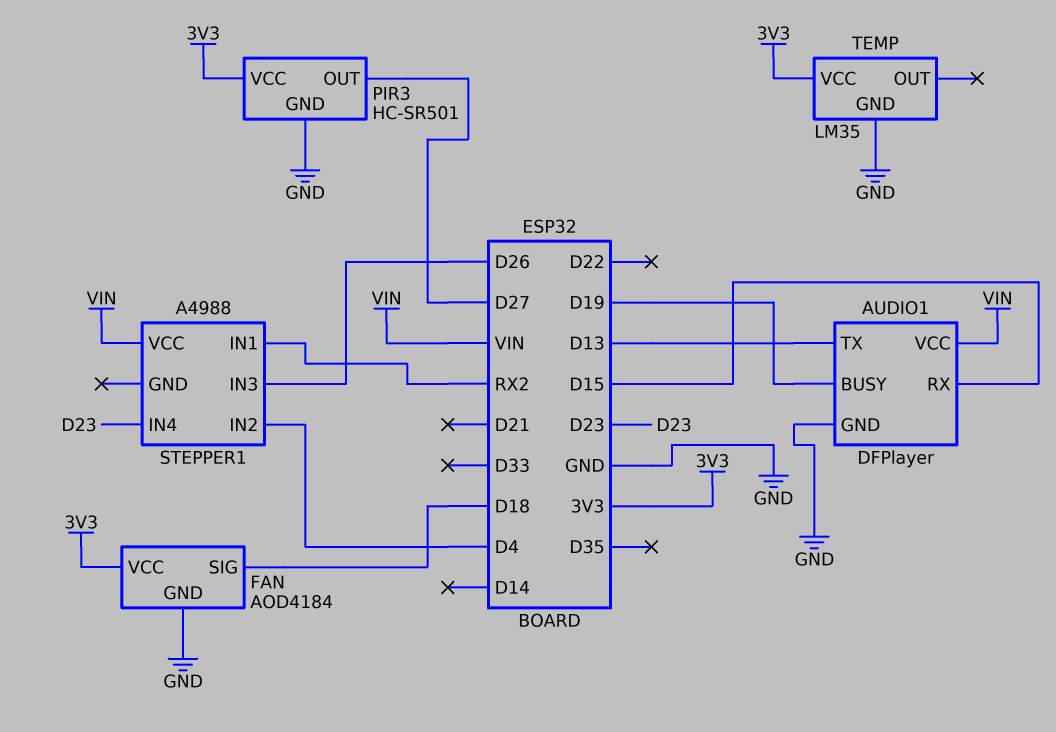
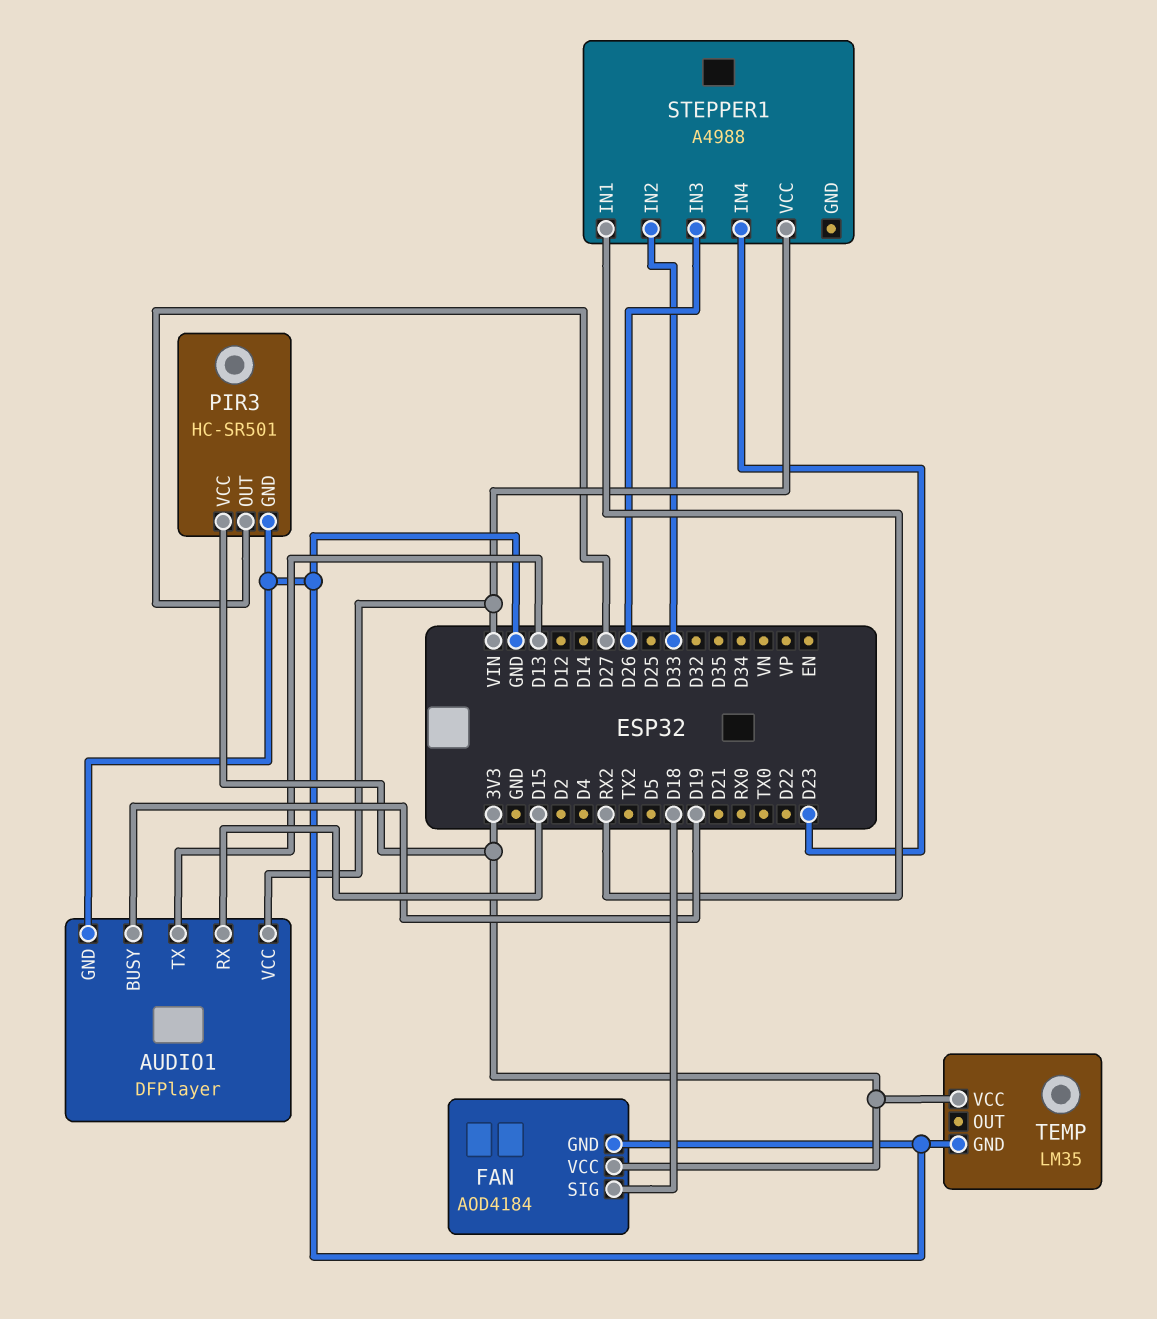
STEPPER1 pin IN2: D4 -> D33

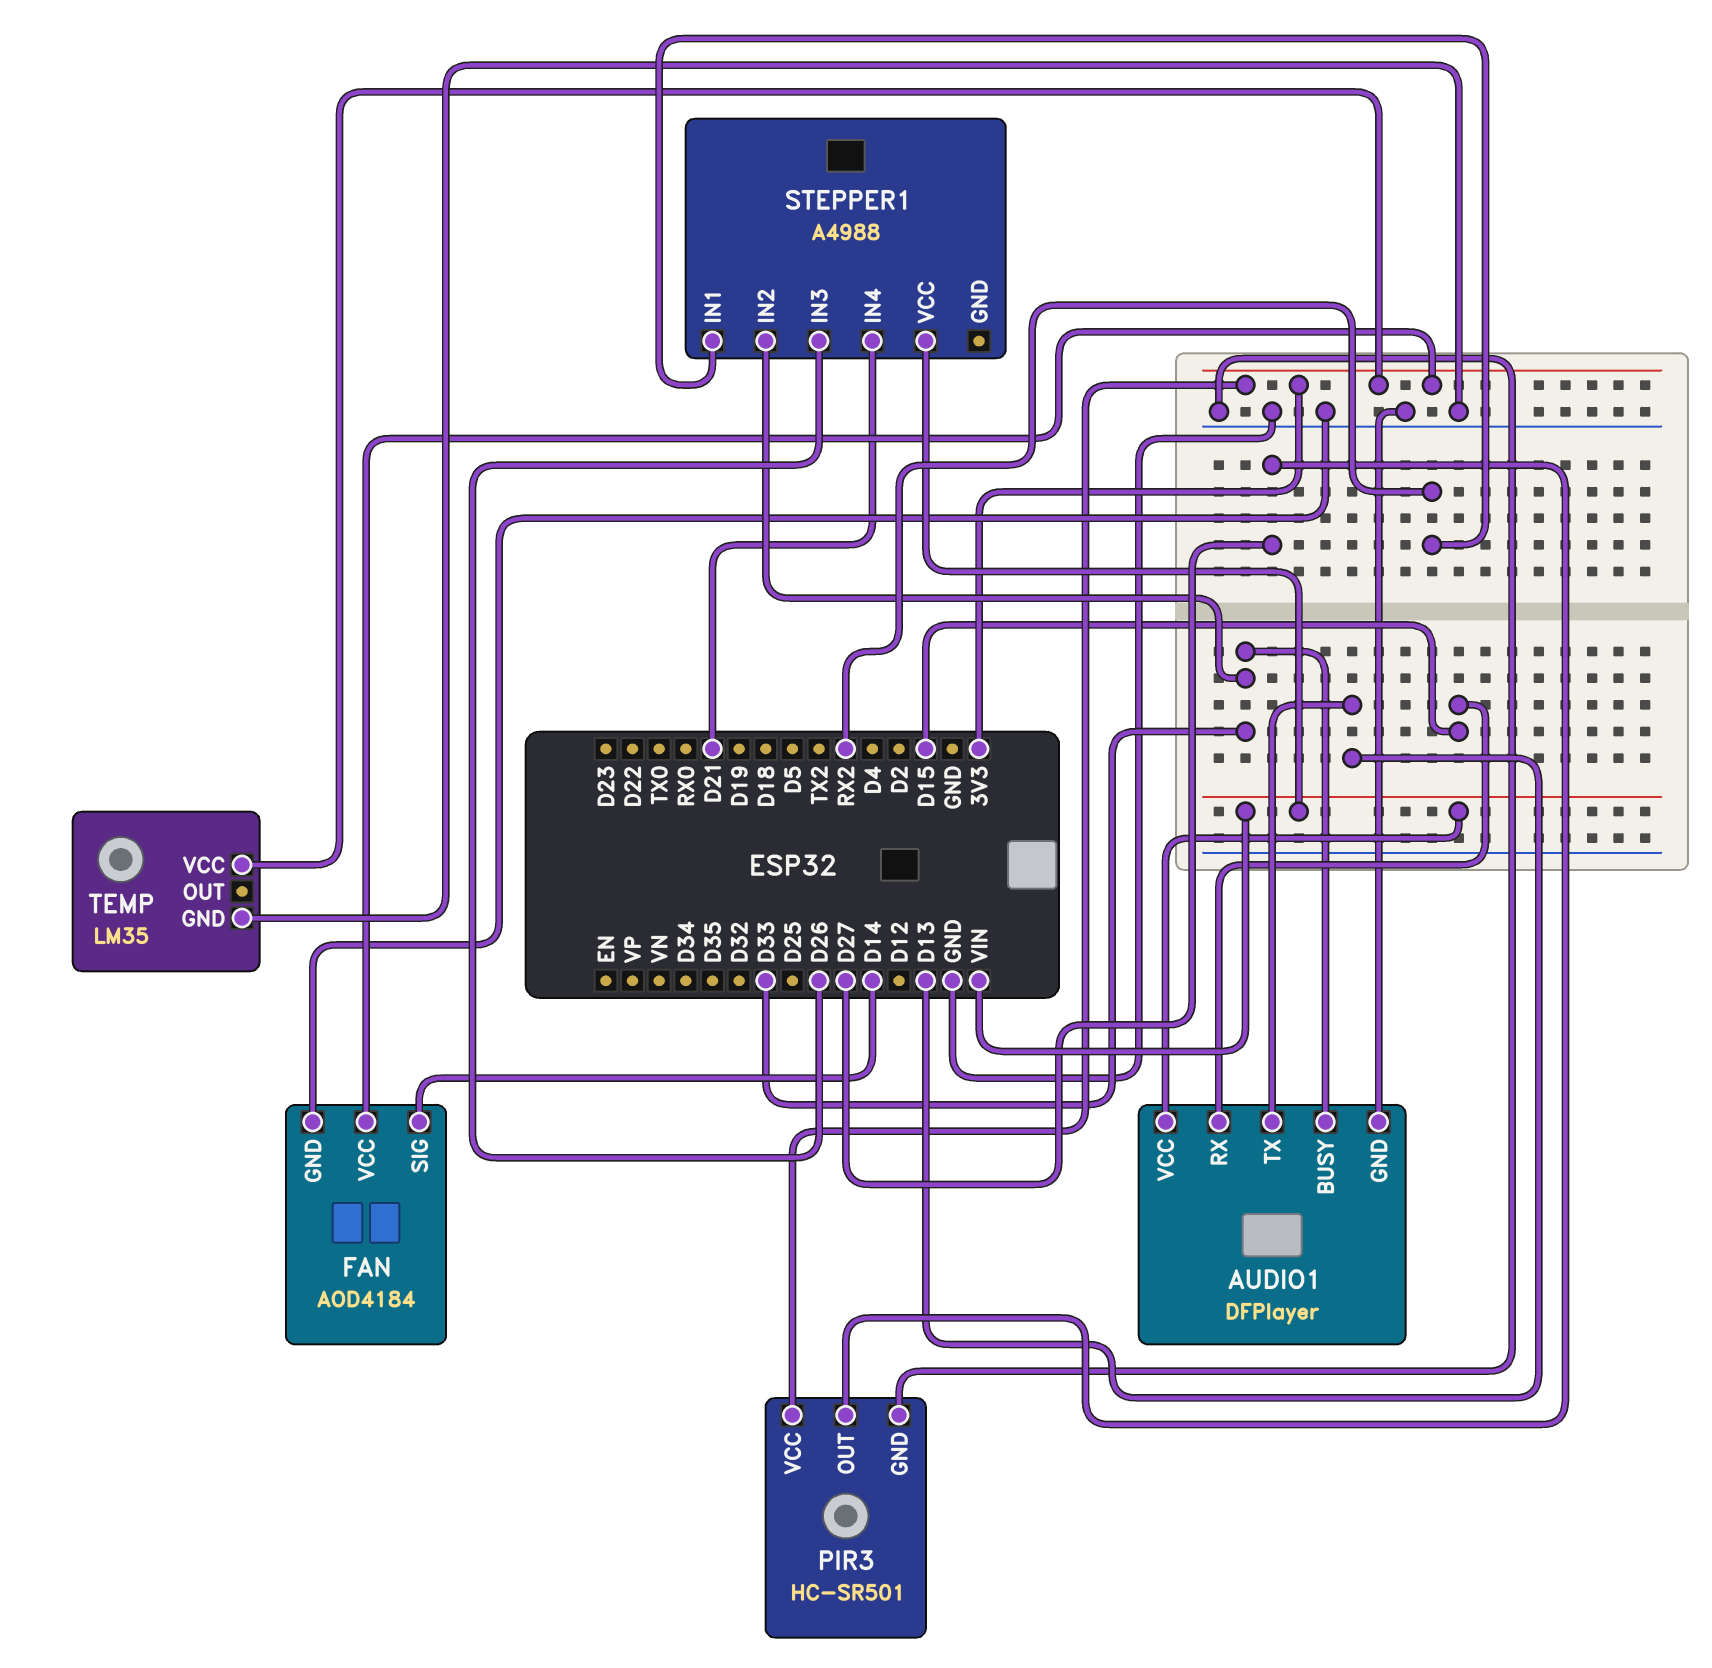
AUDIO1 pin BUSY: D19 -> D33
FAN pin SIG: D18 -> D14
STEPPER1 pin IN4: D23 -> D21

